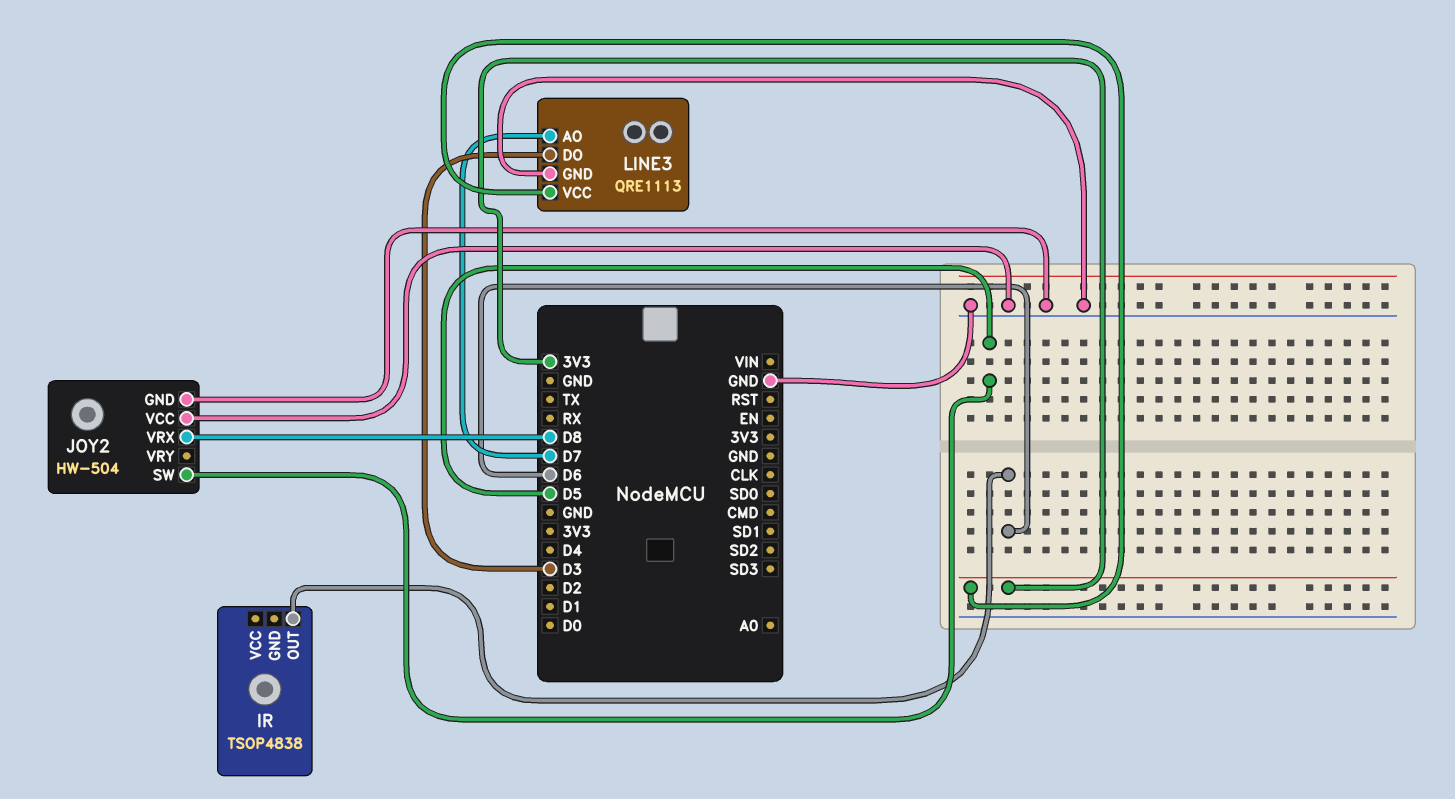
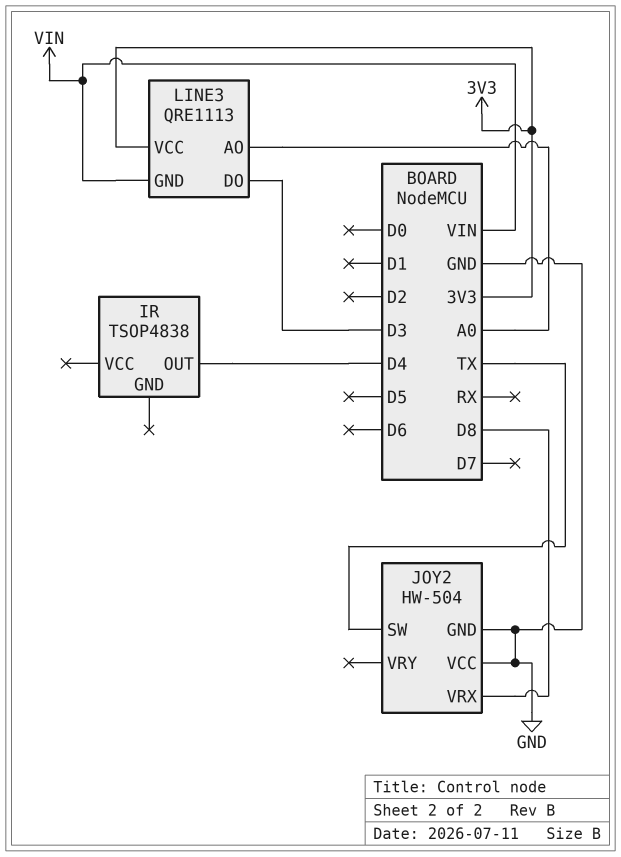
IR pin OUT: D6 -> D4
JOY2 pin SW: D5 -> TX
LINE3 pin AO: D7 -> A0
LINE3 pin GND: GND -> VIN

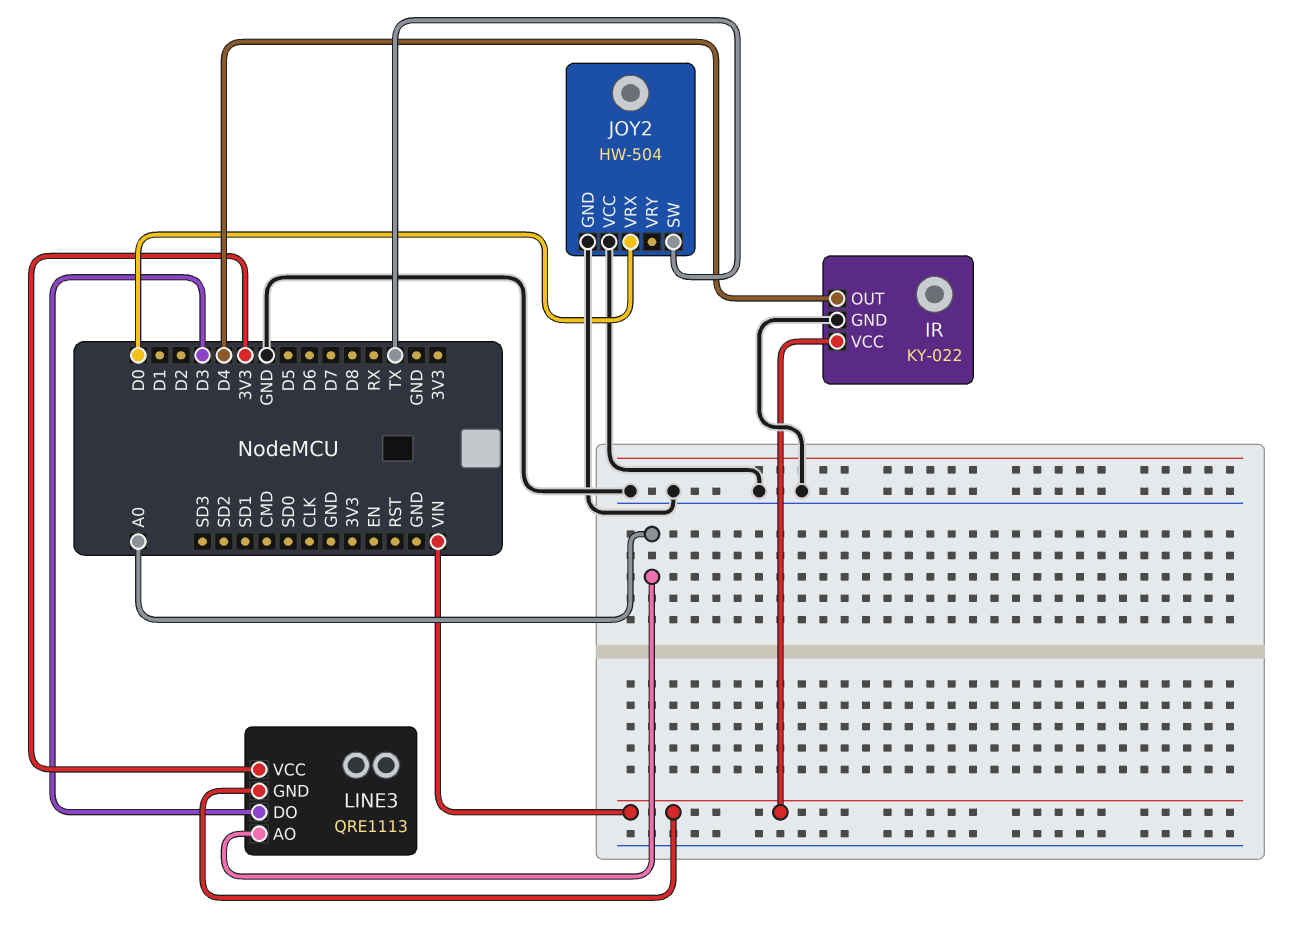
IR: TSOP4838 -> KY-022
IR pin GND: none -> GND
IR pin VCC: none -> VIN
JOY2 pin VRX: D8 -> D0

